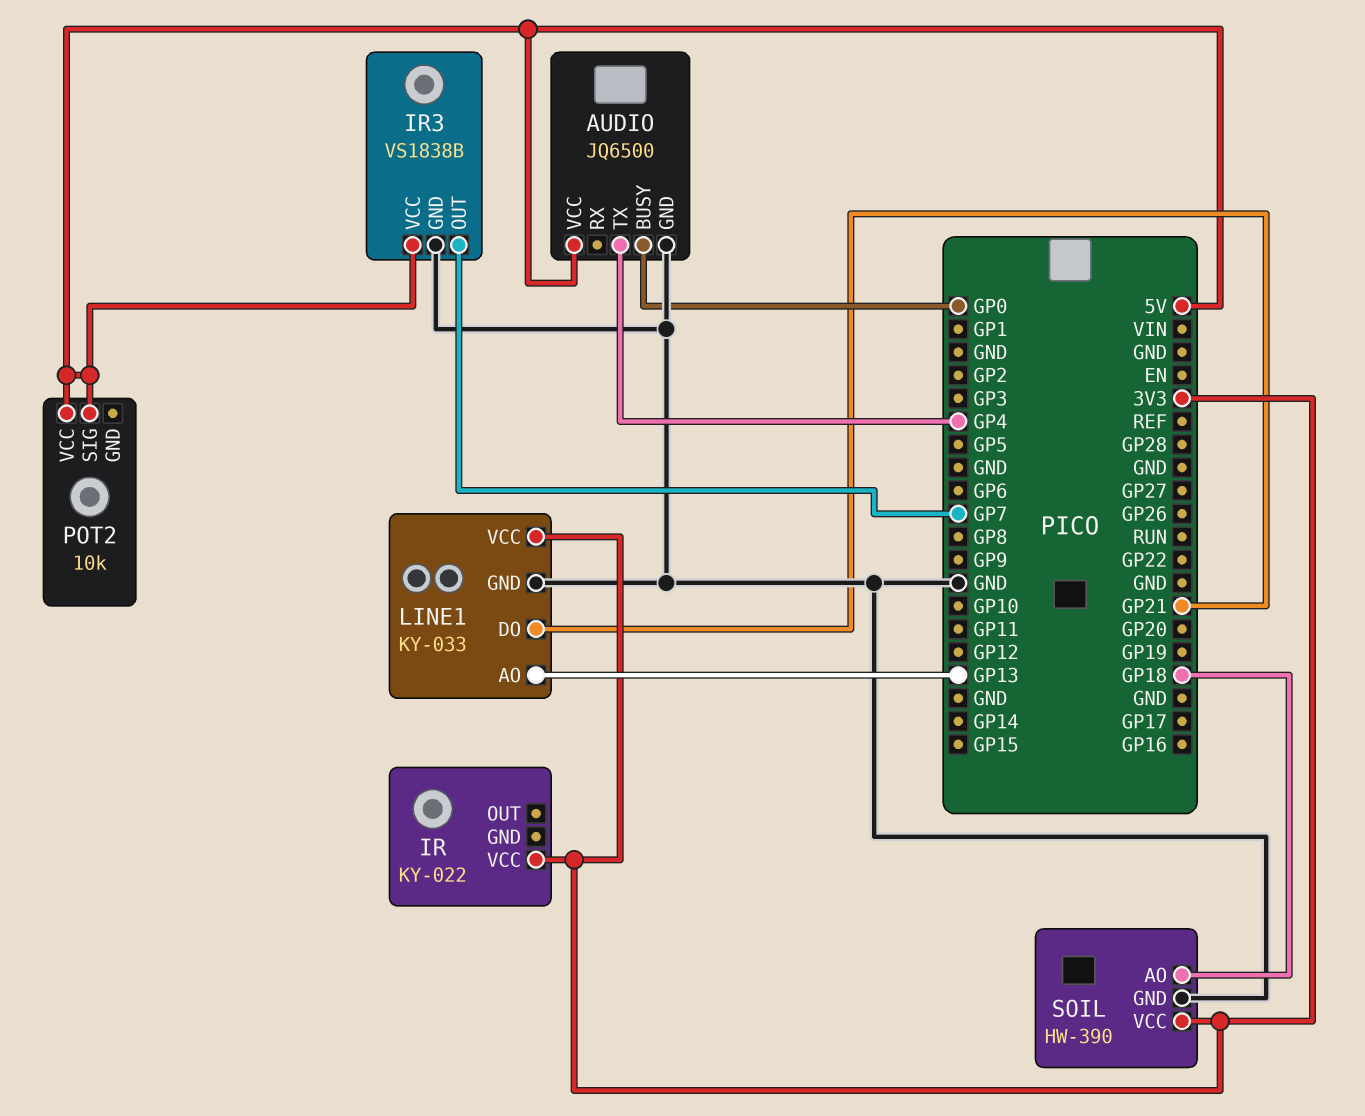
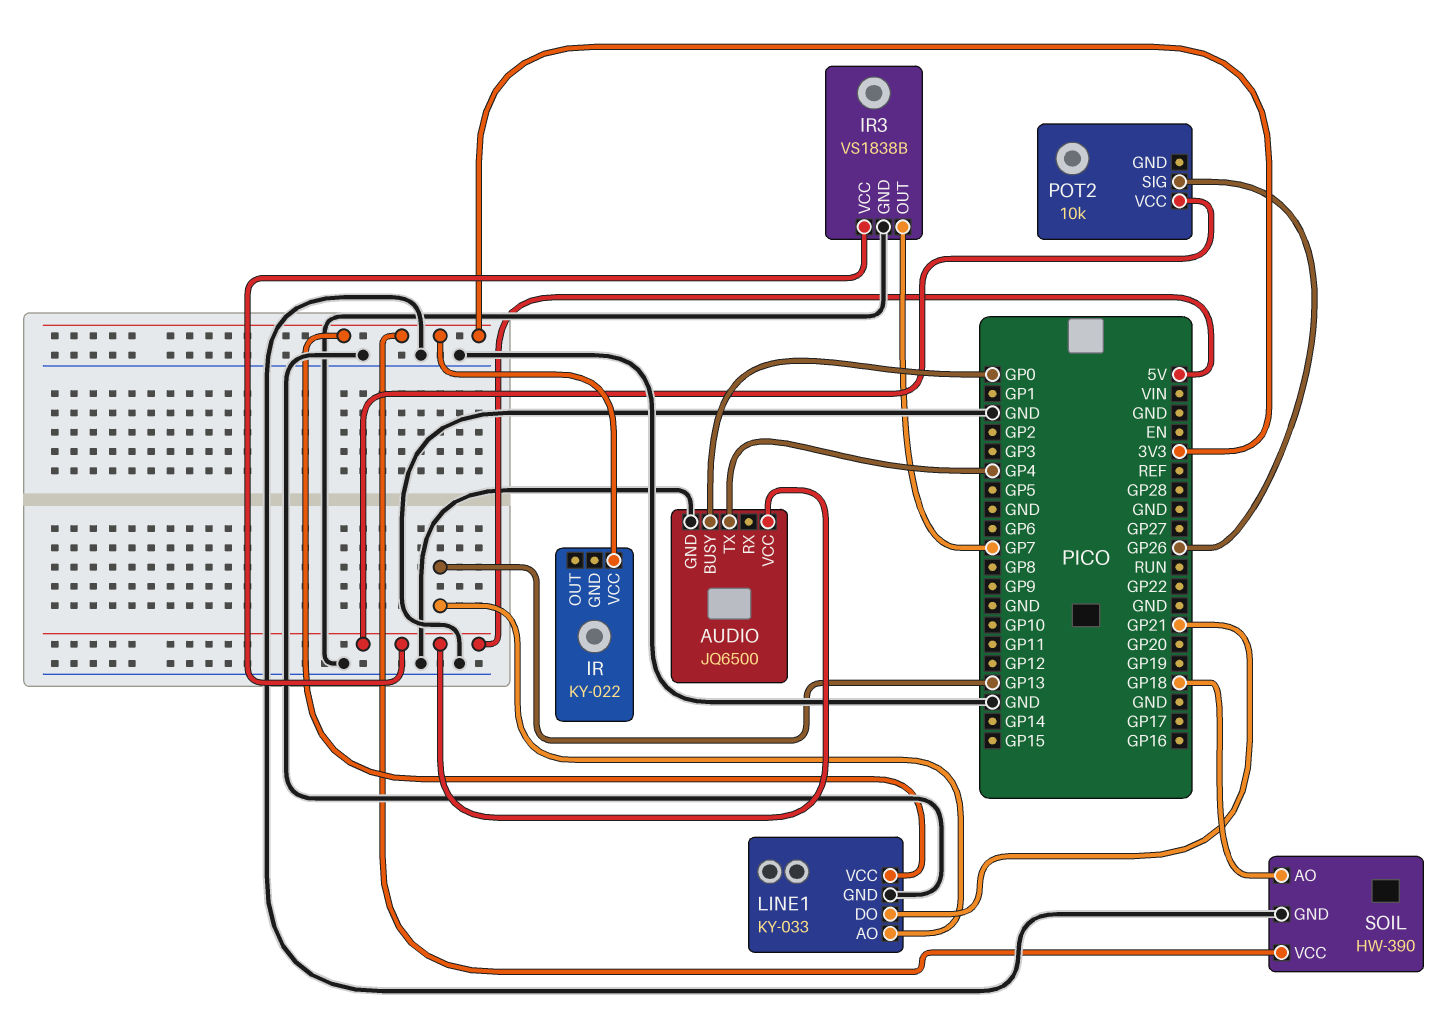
POT2 pin SIG: 5V -> GP26

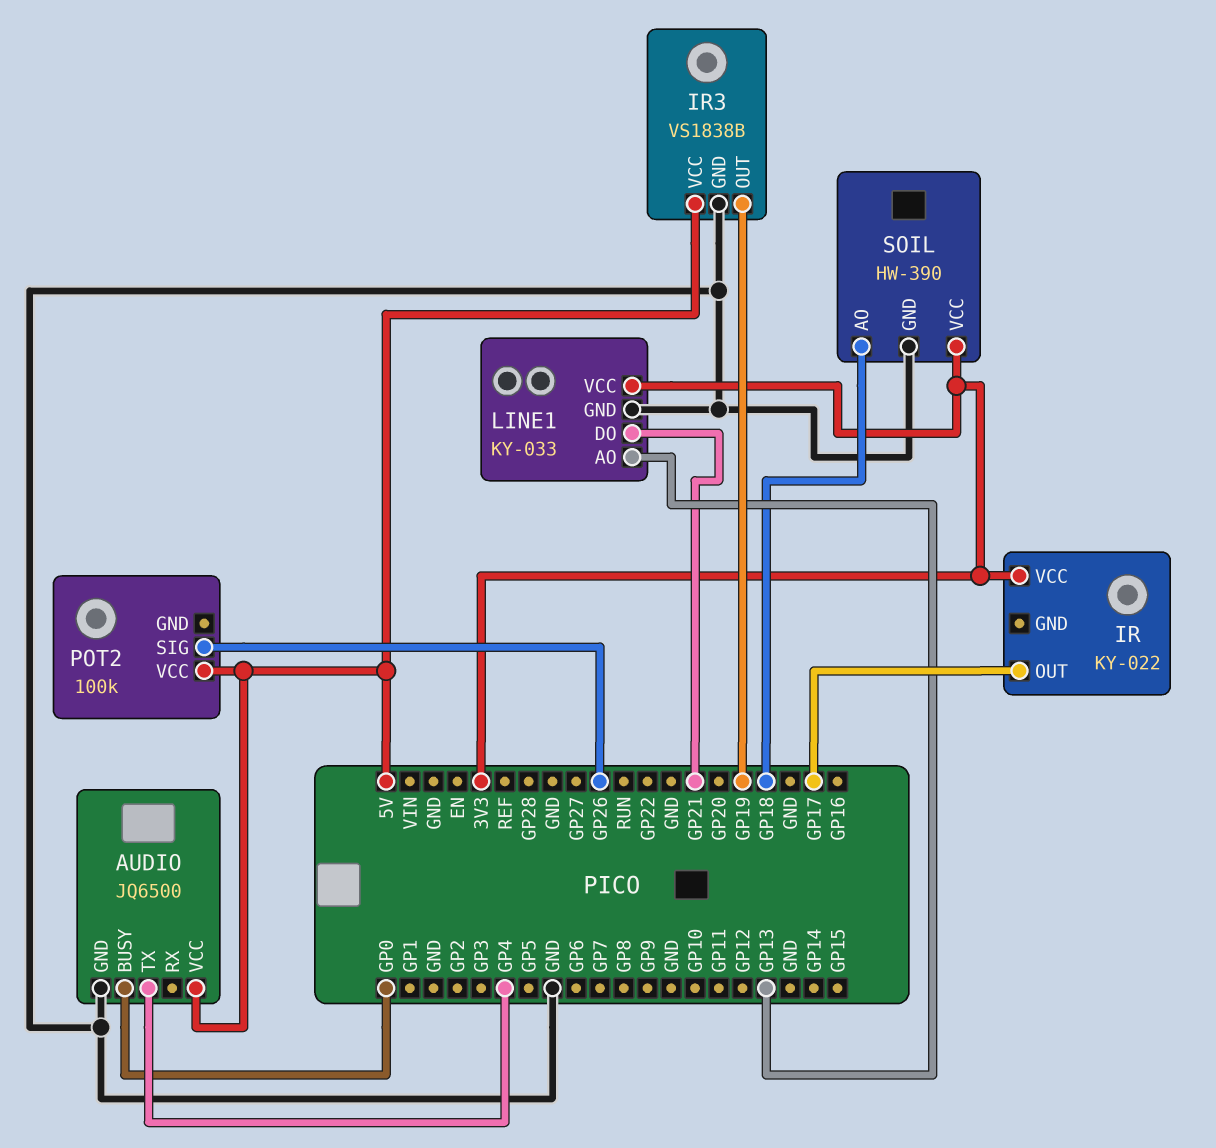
IR pin OUT: none -> GP17
IR3 pin OUT: GP7 -> GP19
POT2: 10k -> 100k

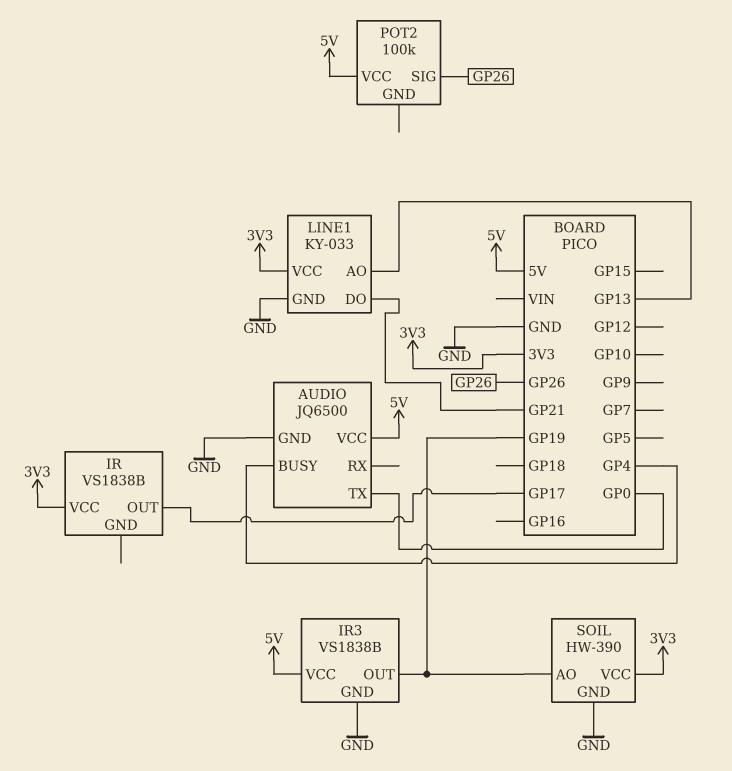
AUDIO pin BUSY: GP0 -> GP4
AUDIO pin TX: GP4 -> GP0
IR: KY-022 -> VS1838B
SOIL pin AO: GP18 -> GP19

